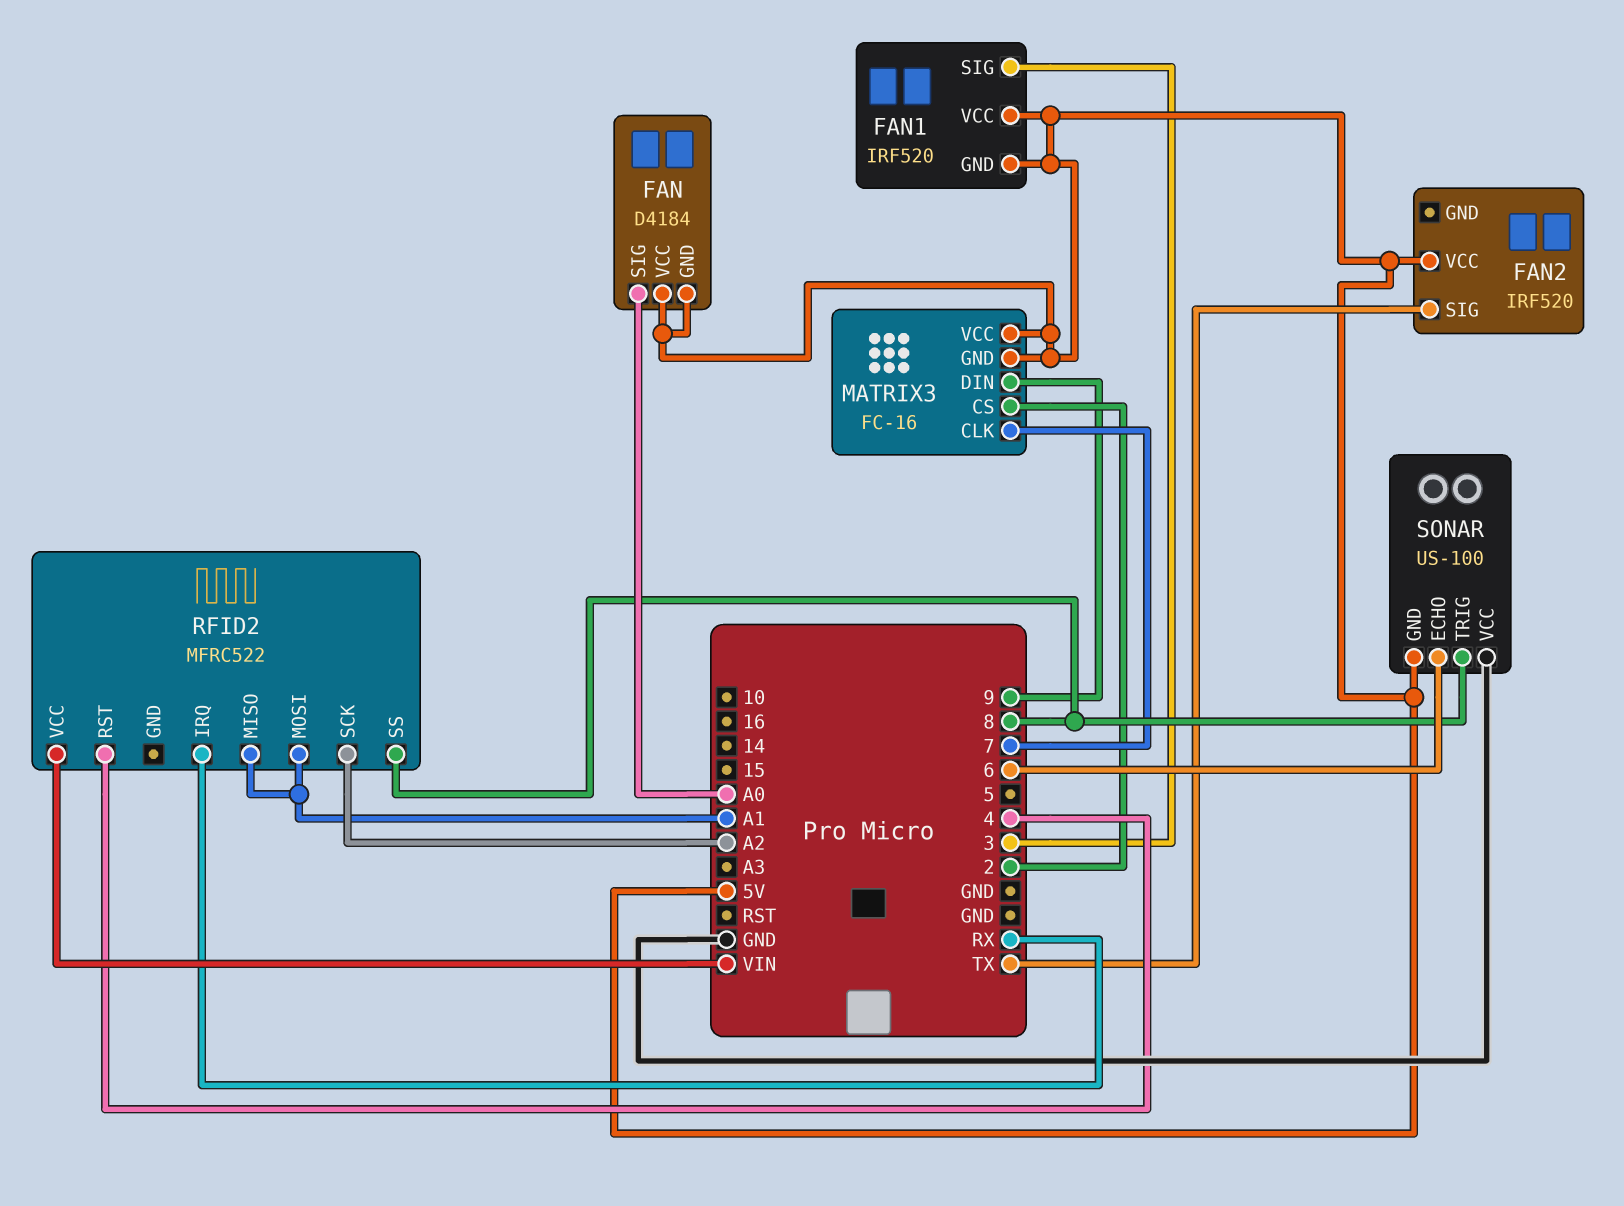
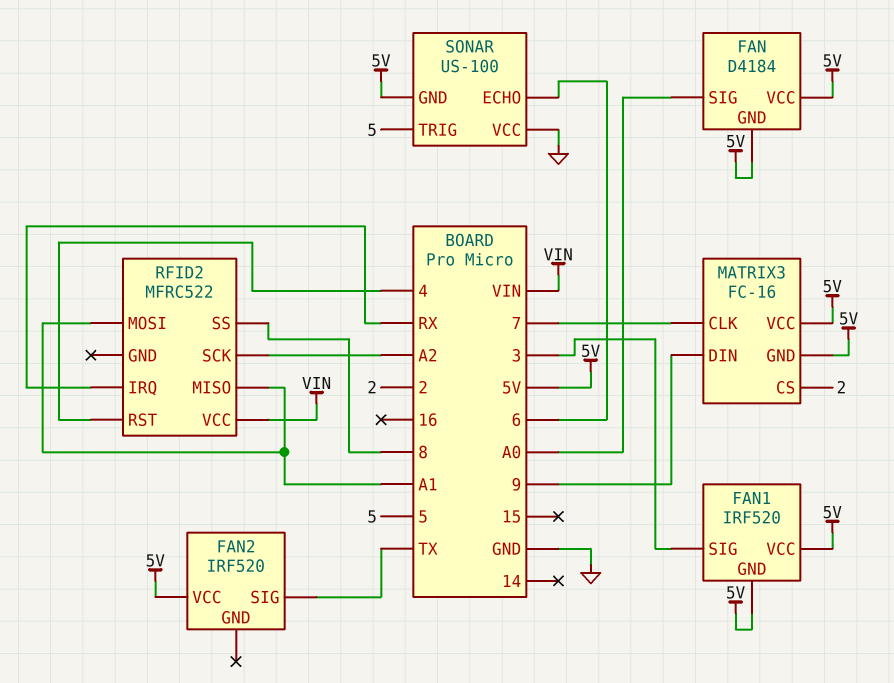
SONAR pin TRIG: 8 -> 5

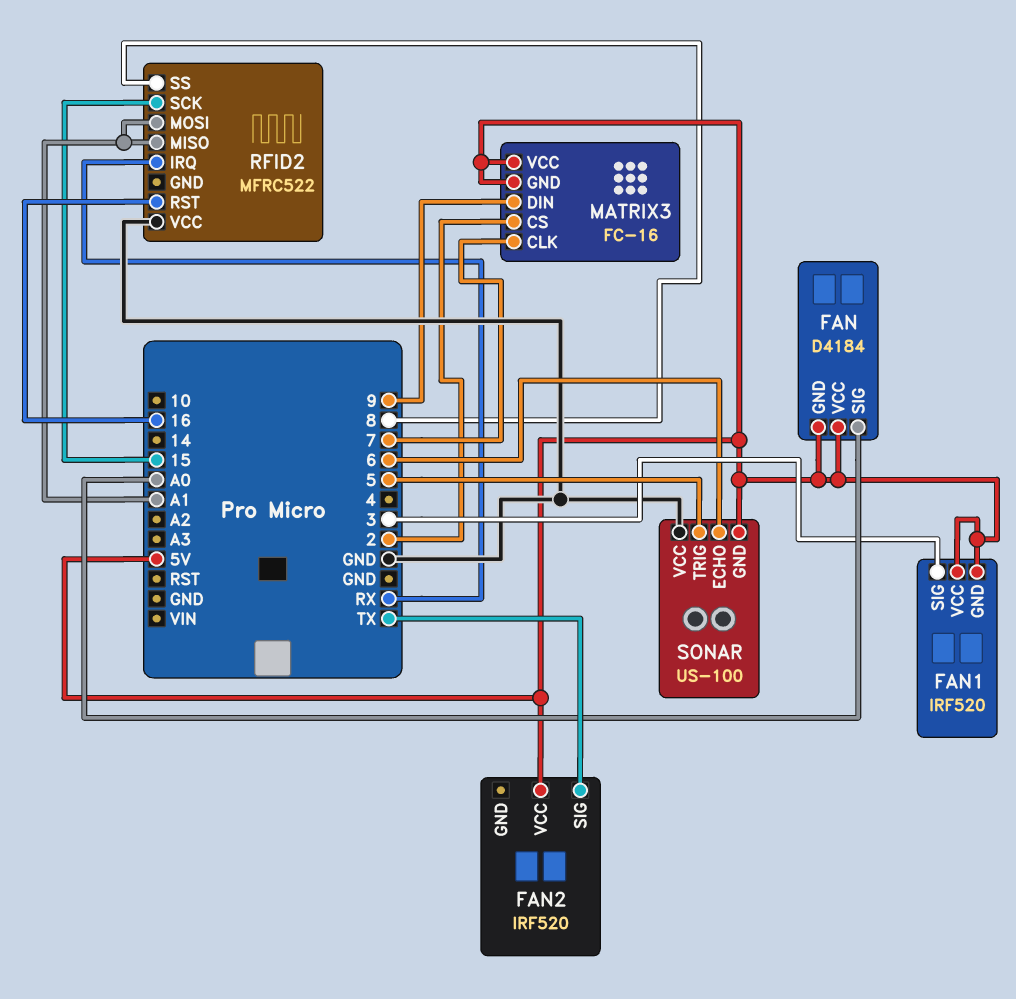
RFID2 pin RST: 4 -> 16
RFID2 pin SCK: A2 -> 15
RFID2 pin VCC: VIN -> GND

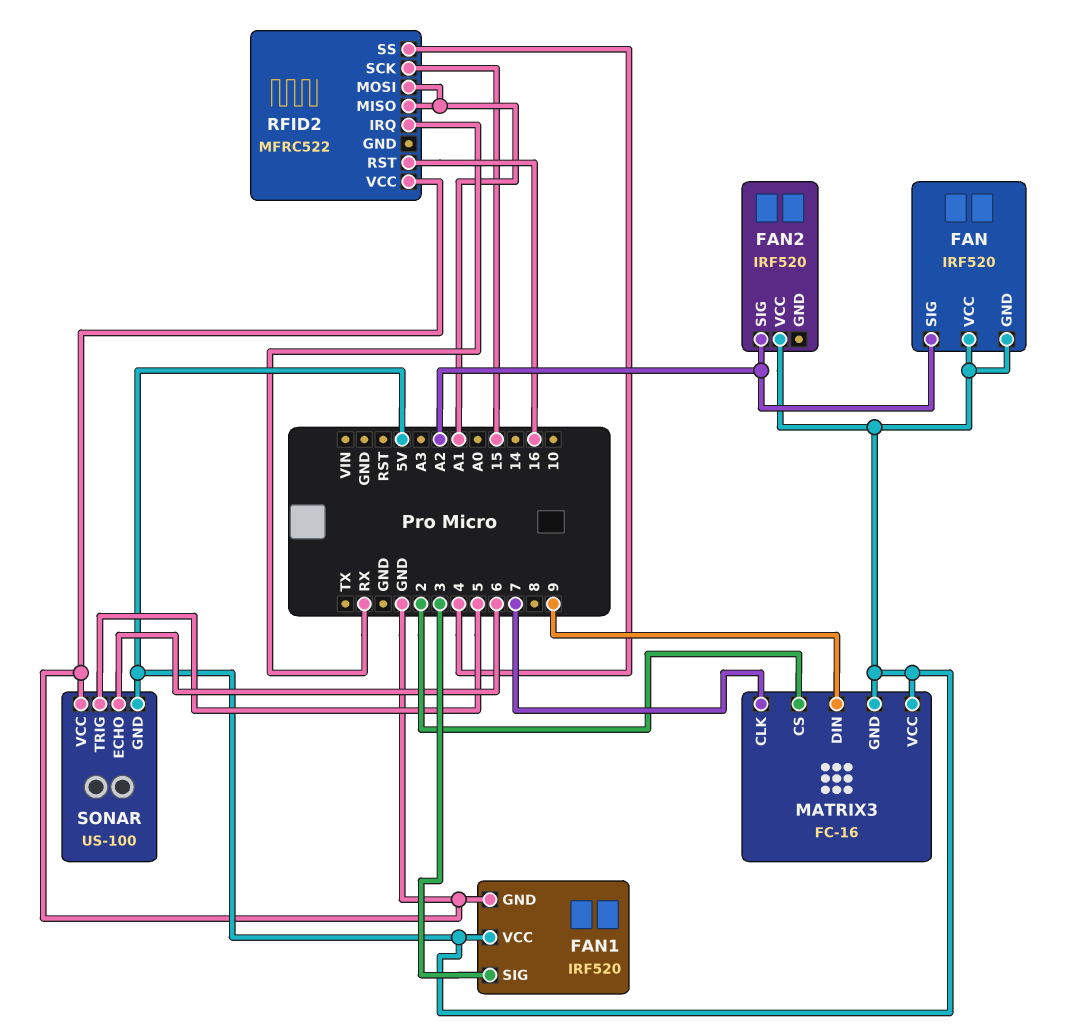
FAN: D4184 -> IRF520
FAN pin SIG: A0 -> A2
FAN1 pin GND: 5V -> GND
FAN2 pin SIG: TX -> A2
RFID2 pin SS: 8 -> 4

